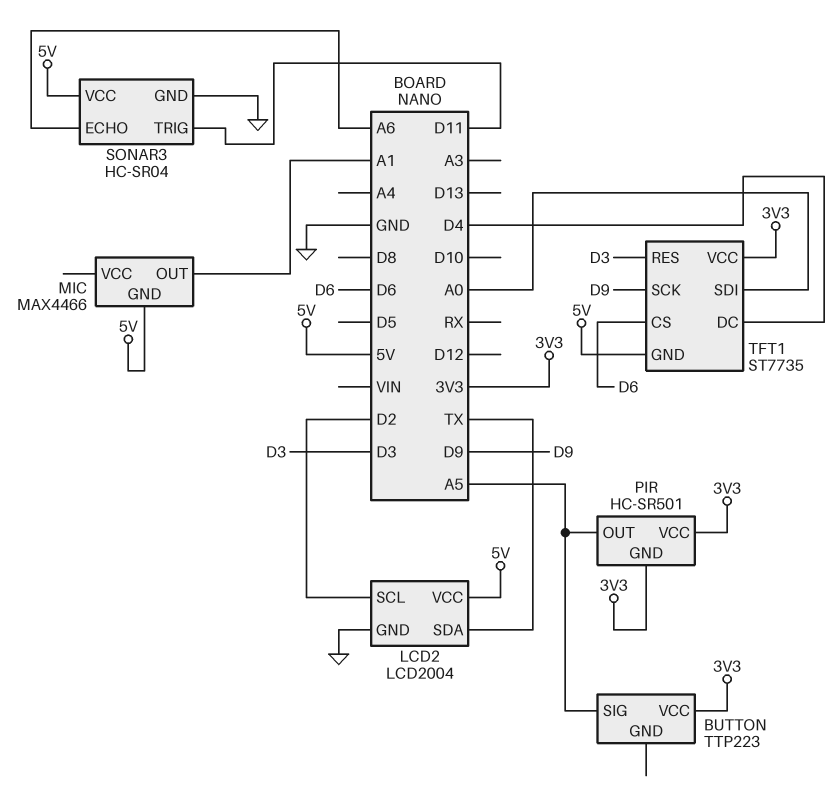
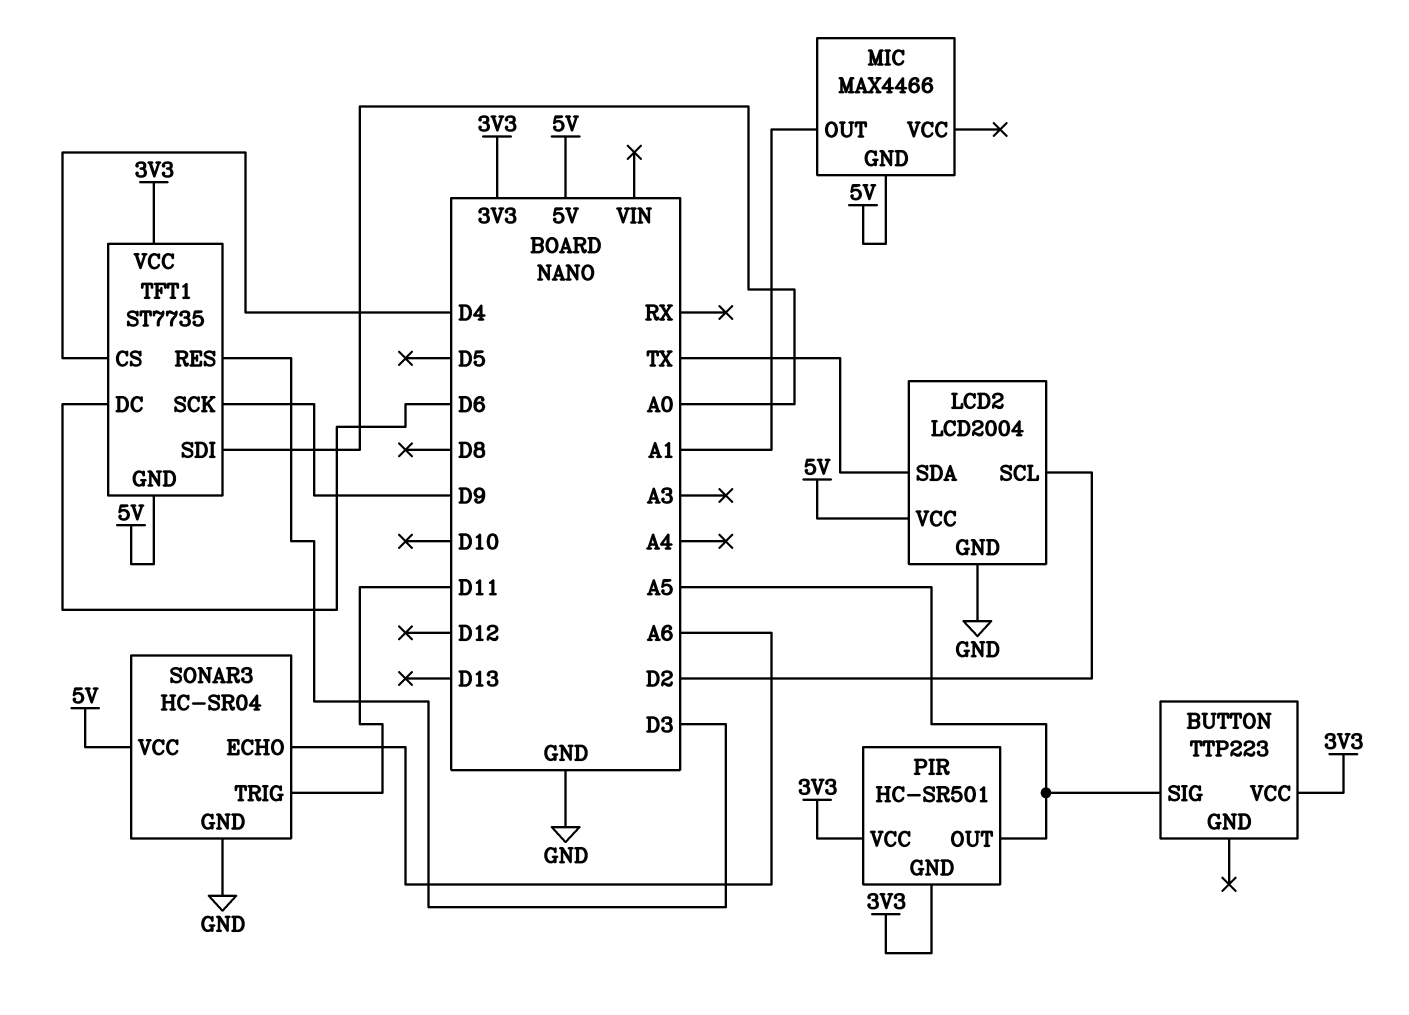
TFT1 pin CS: D6 -> D4
TFT1 pin DC: D4 -> D6

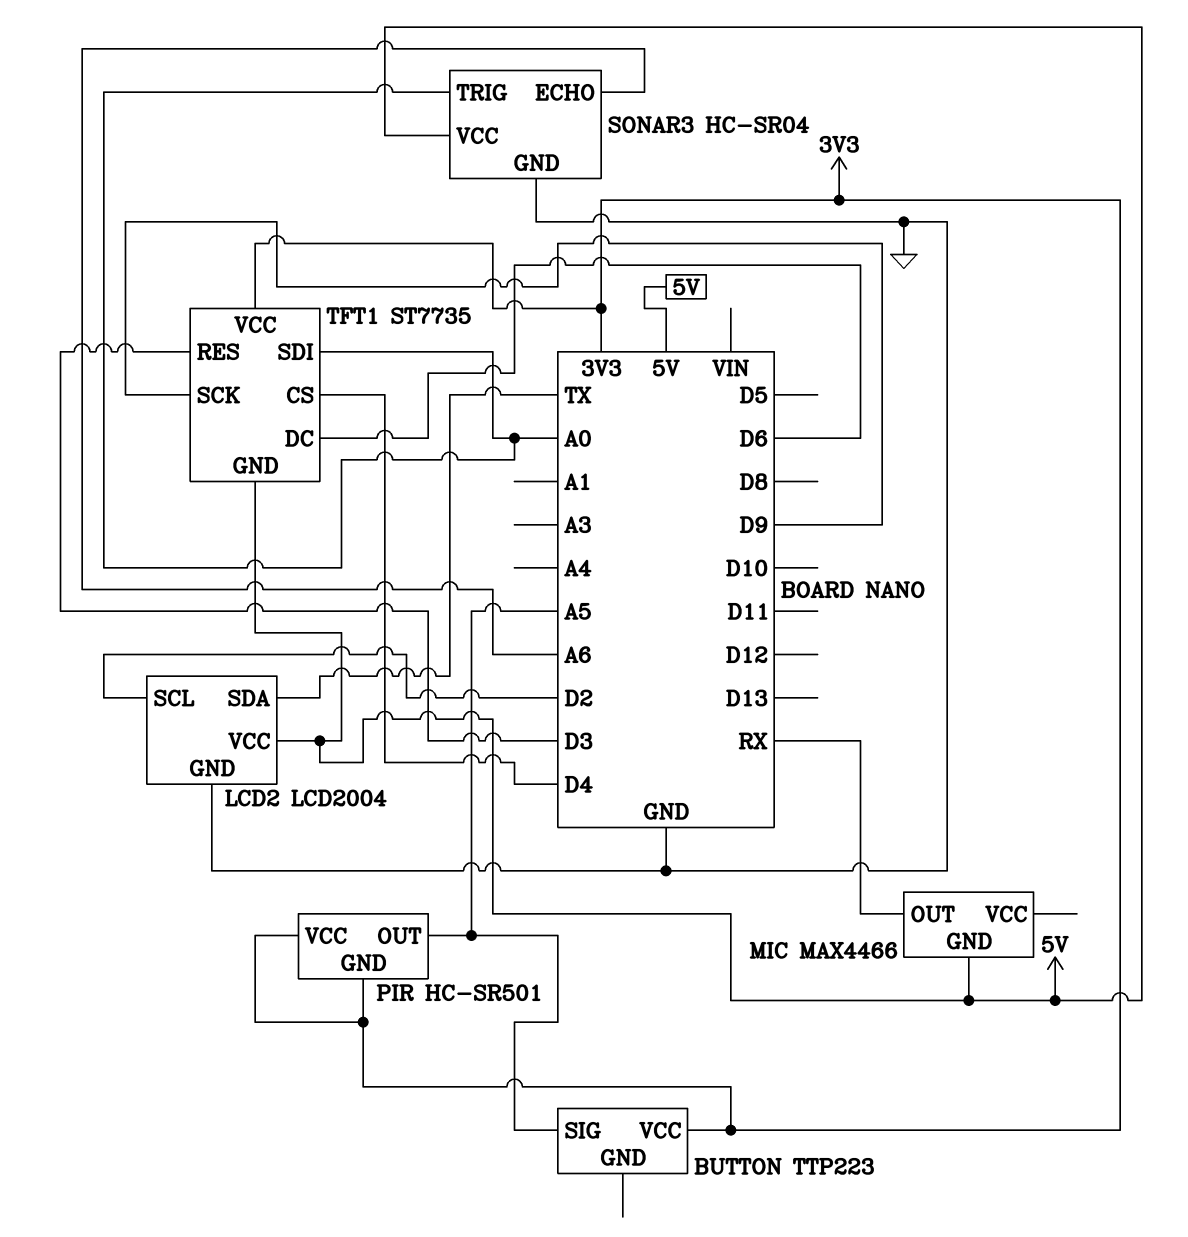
MIC pin OUT: A1 -> RX
SONAR3 pin TRIG: D11 -> A0

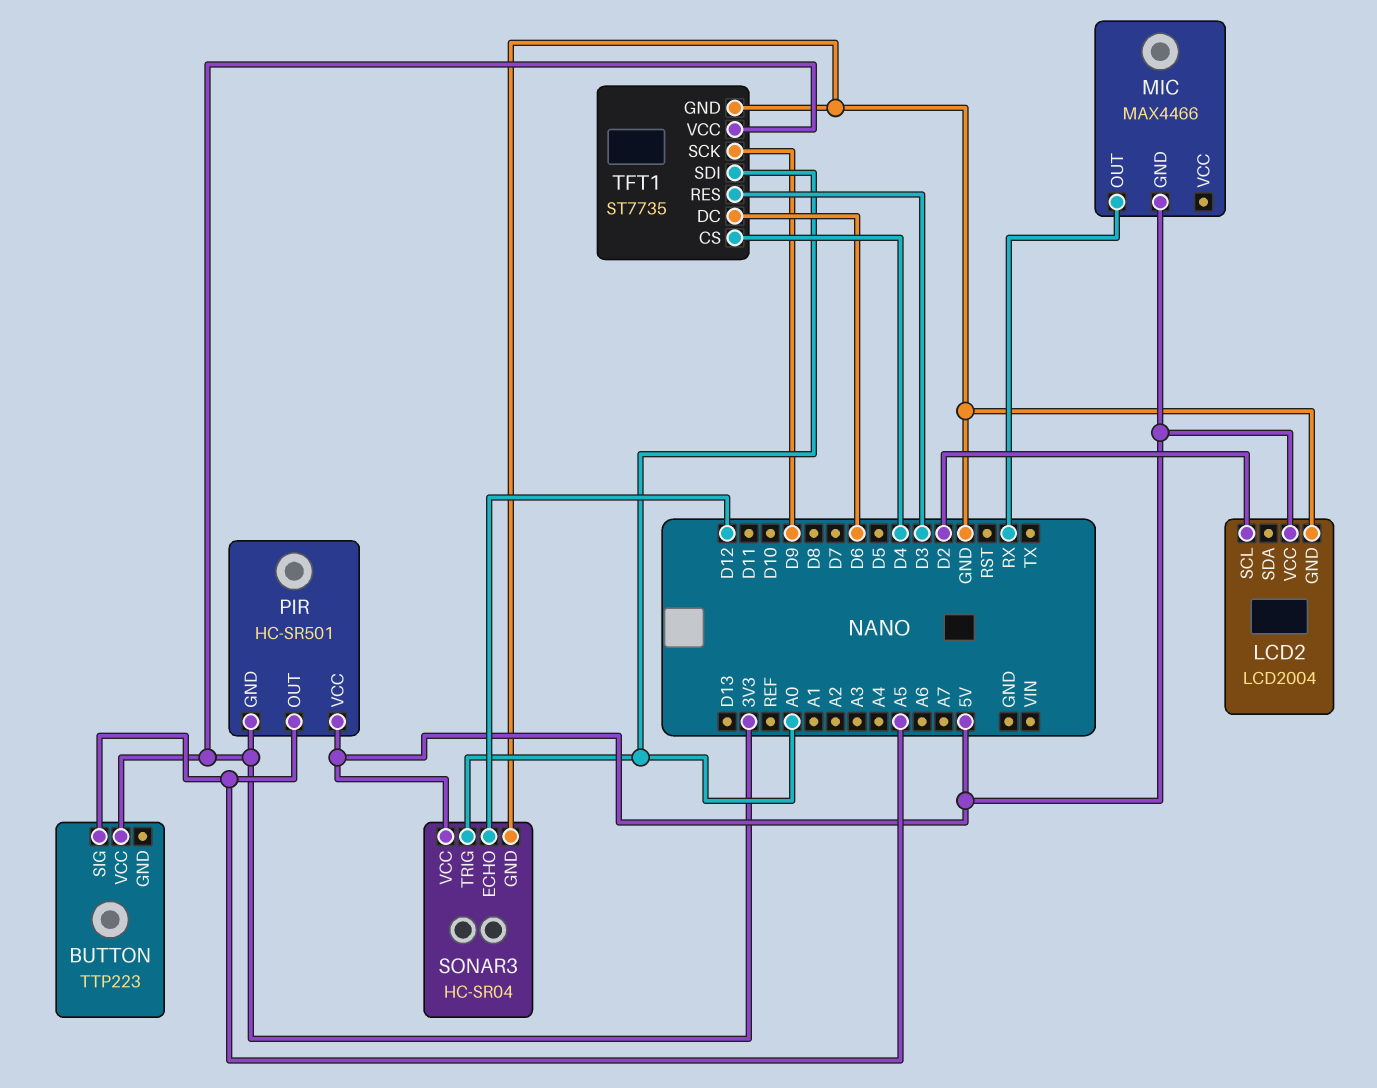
LCD2 pin SDA: TX -> none
PIR pin VCC: 3V3 -> 5V
SONAR3 pin ECHO: A6 -> D12
TFT1 pin GND: 5V -> GND

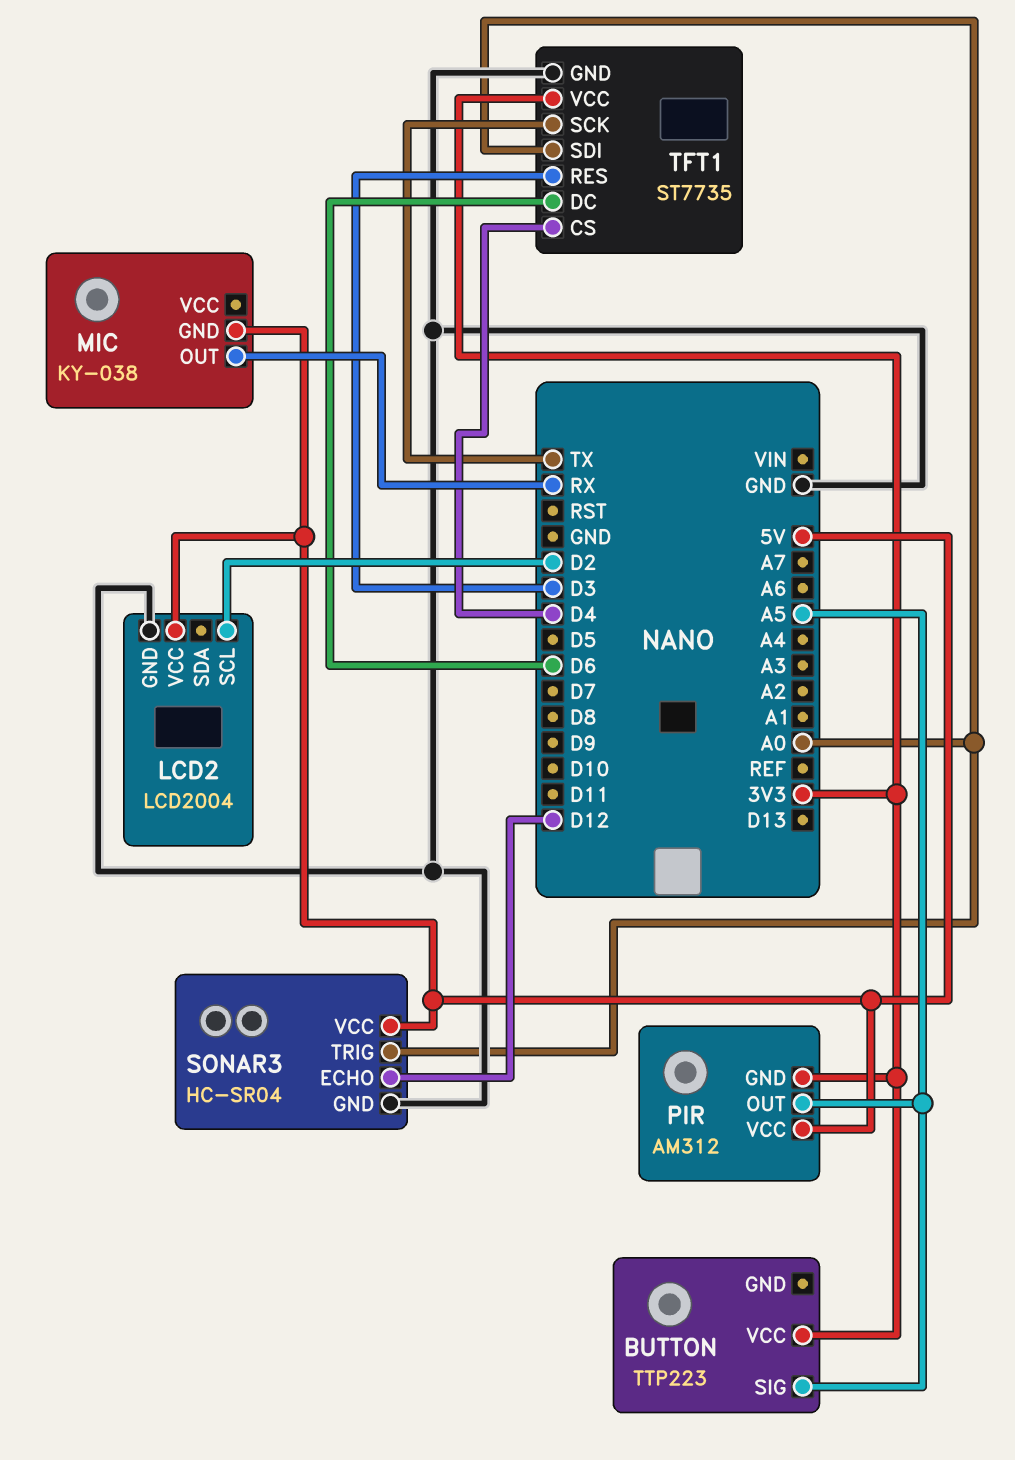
MIC: MAX4466 -> KY-038
PIR: HC-SR501 -> AM312
TFT1 pin SCK: D9 -> TX

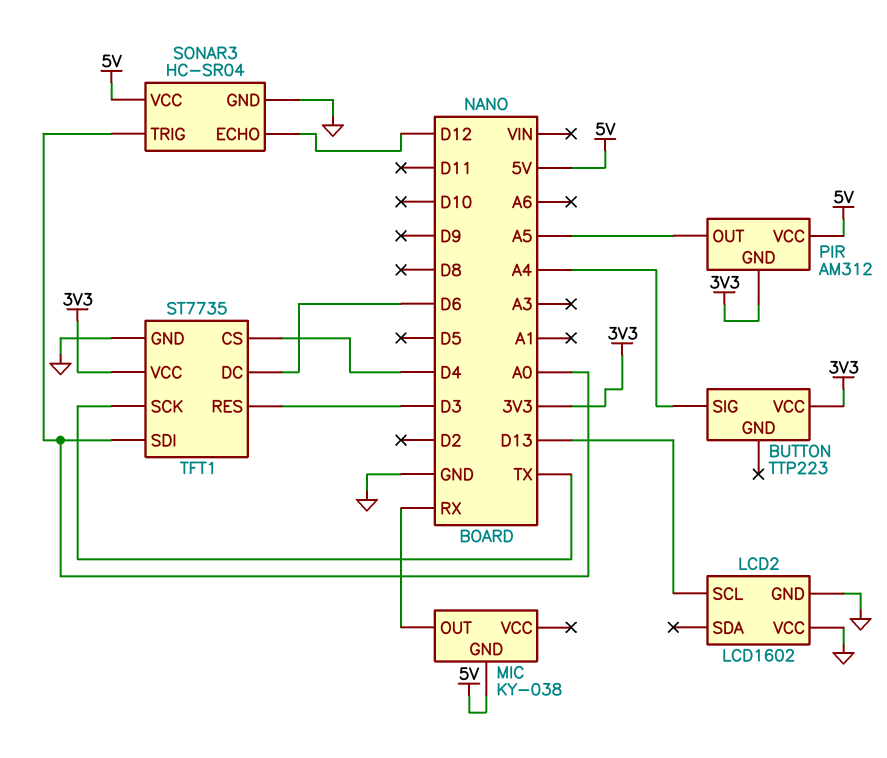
BUTTON pin SIG: A5 -> A4
LCD2: LCD2004 -> LCD1602
LCD2 pin SCL: D2 -> D13
LCD2 pin VCC: 5V -> GND

